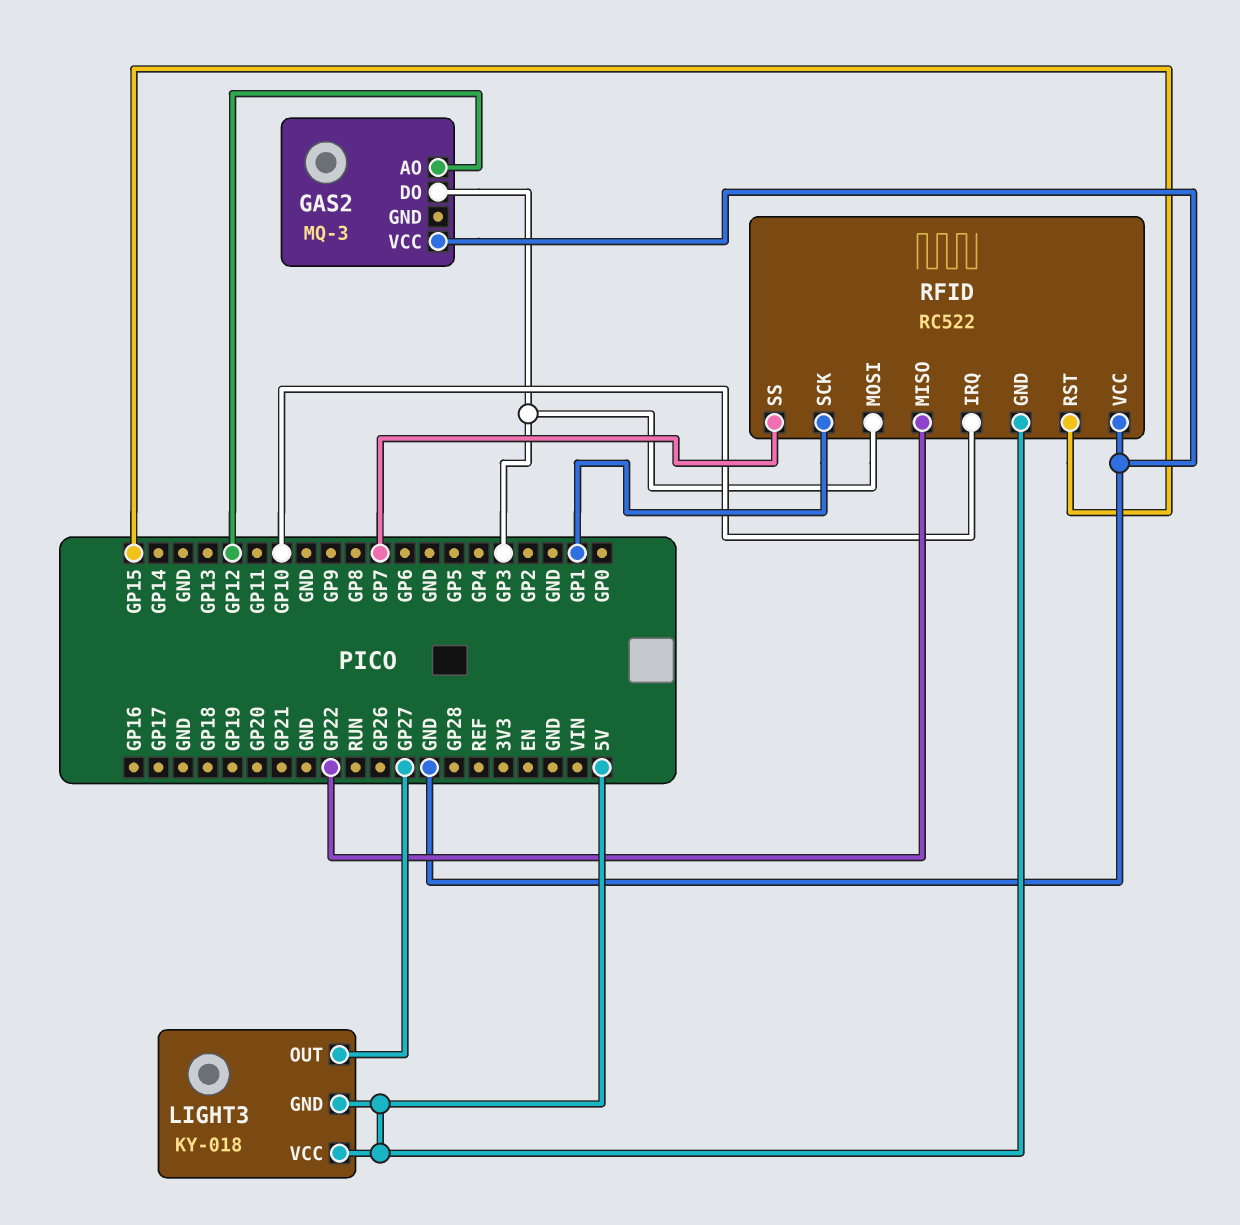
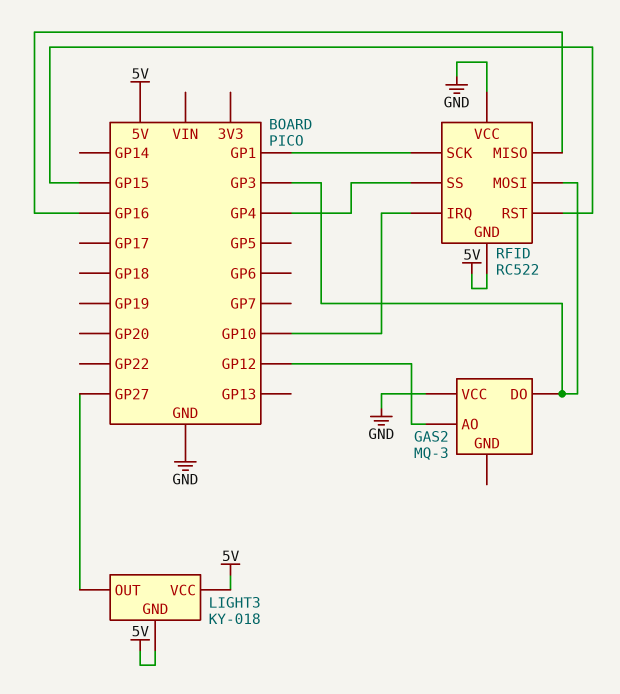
RFID pin MISO: GP22 -> GP16
RFID pin SS: GP7 -> GP4

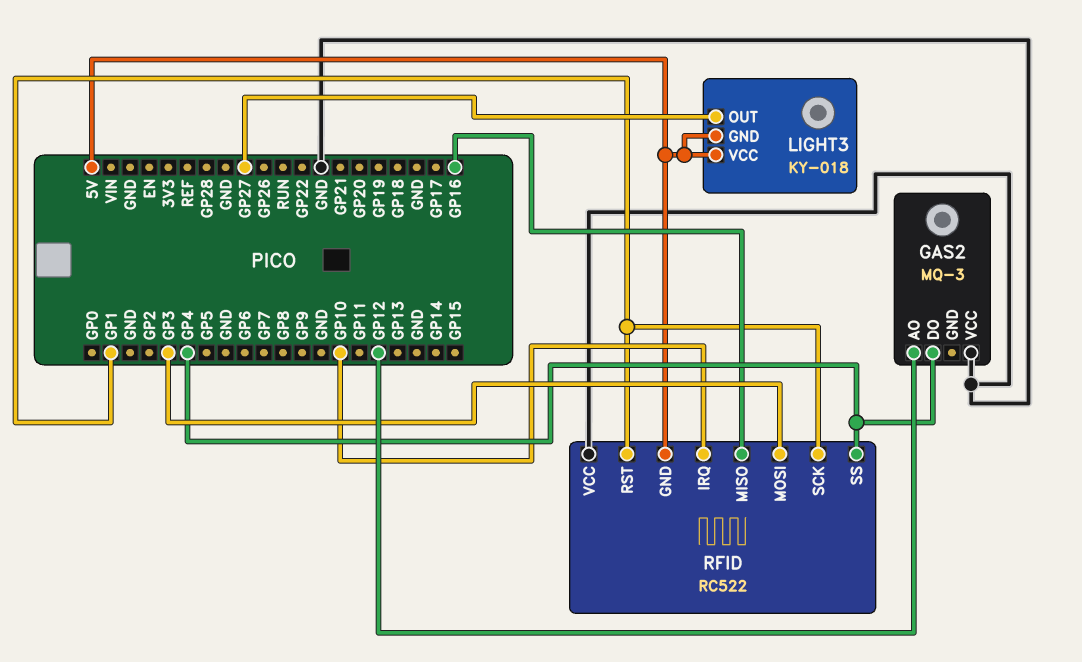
GAS2 pin DO: GP3 -> GP4
RFID pin RST: GP15 -> GP1

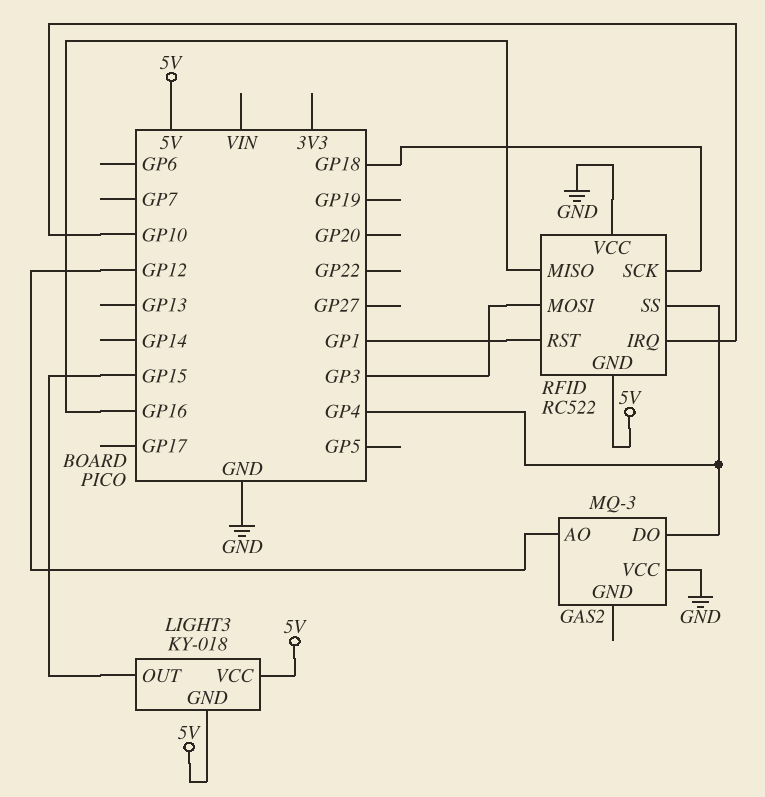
LIGHT3 pin OUT: GP27 -> GP15
RFID pin SCK: GP1 -> GP18

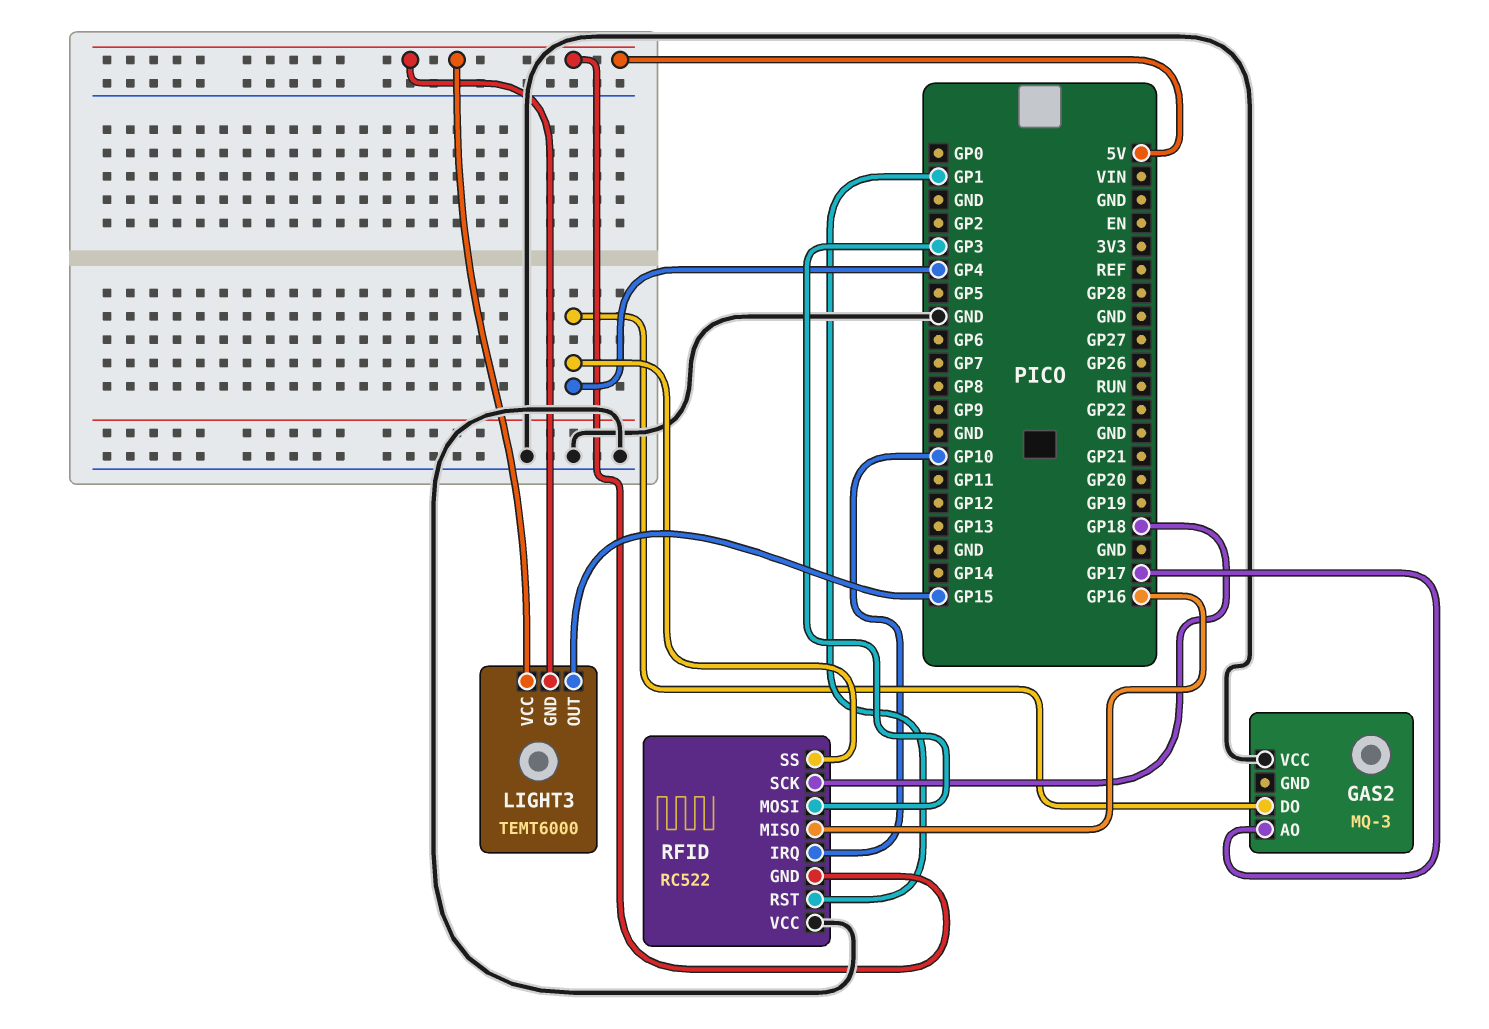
GAS2 pin AO: GP12 -> GP17
LIGHT3: KY-018 -> TEMT6000

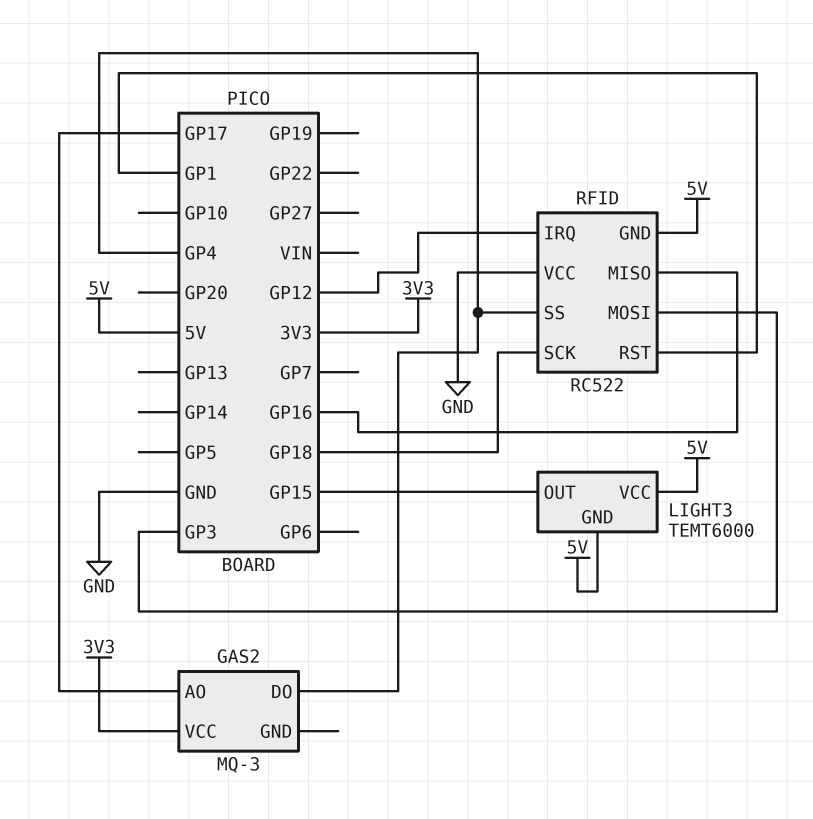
GAS2 pin VCC: GND -> 3V3
RFID pin IRQ: GP10 -> GP12

